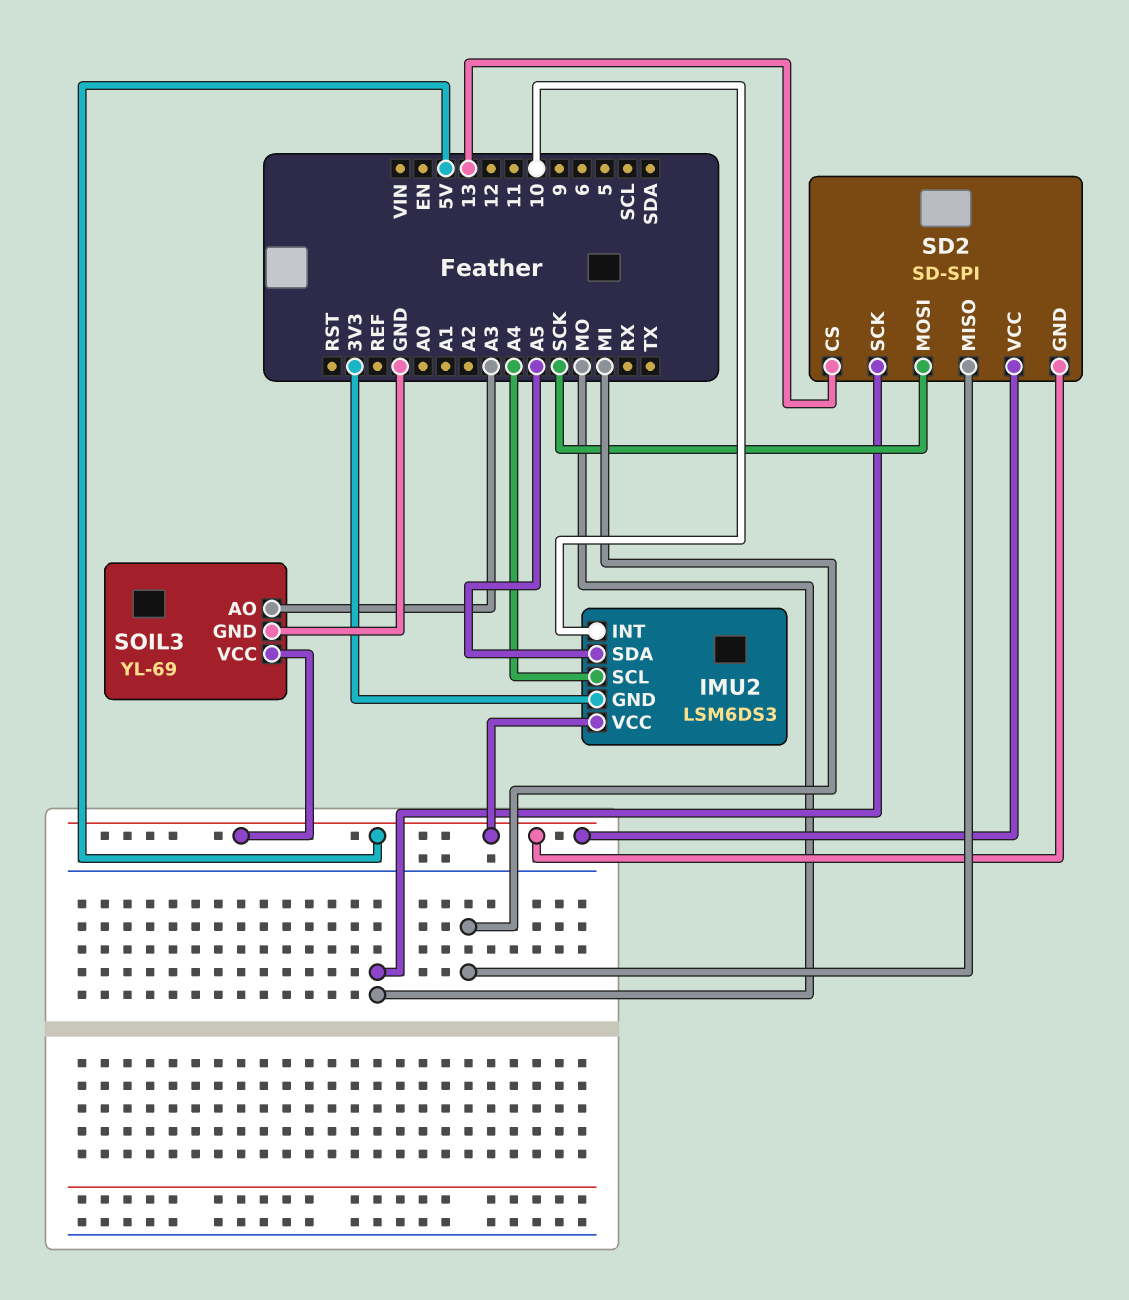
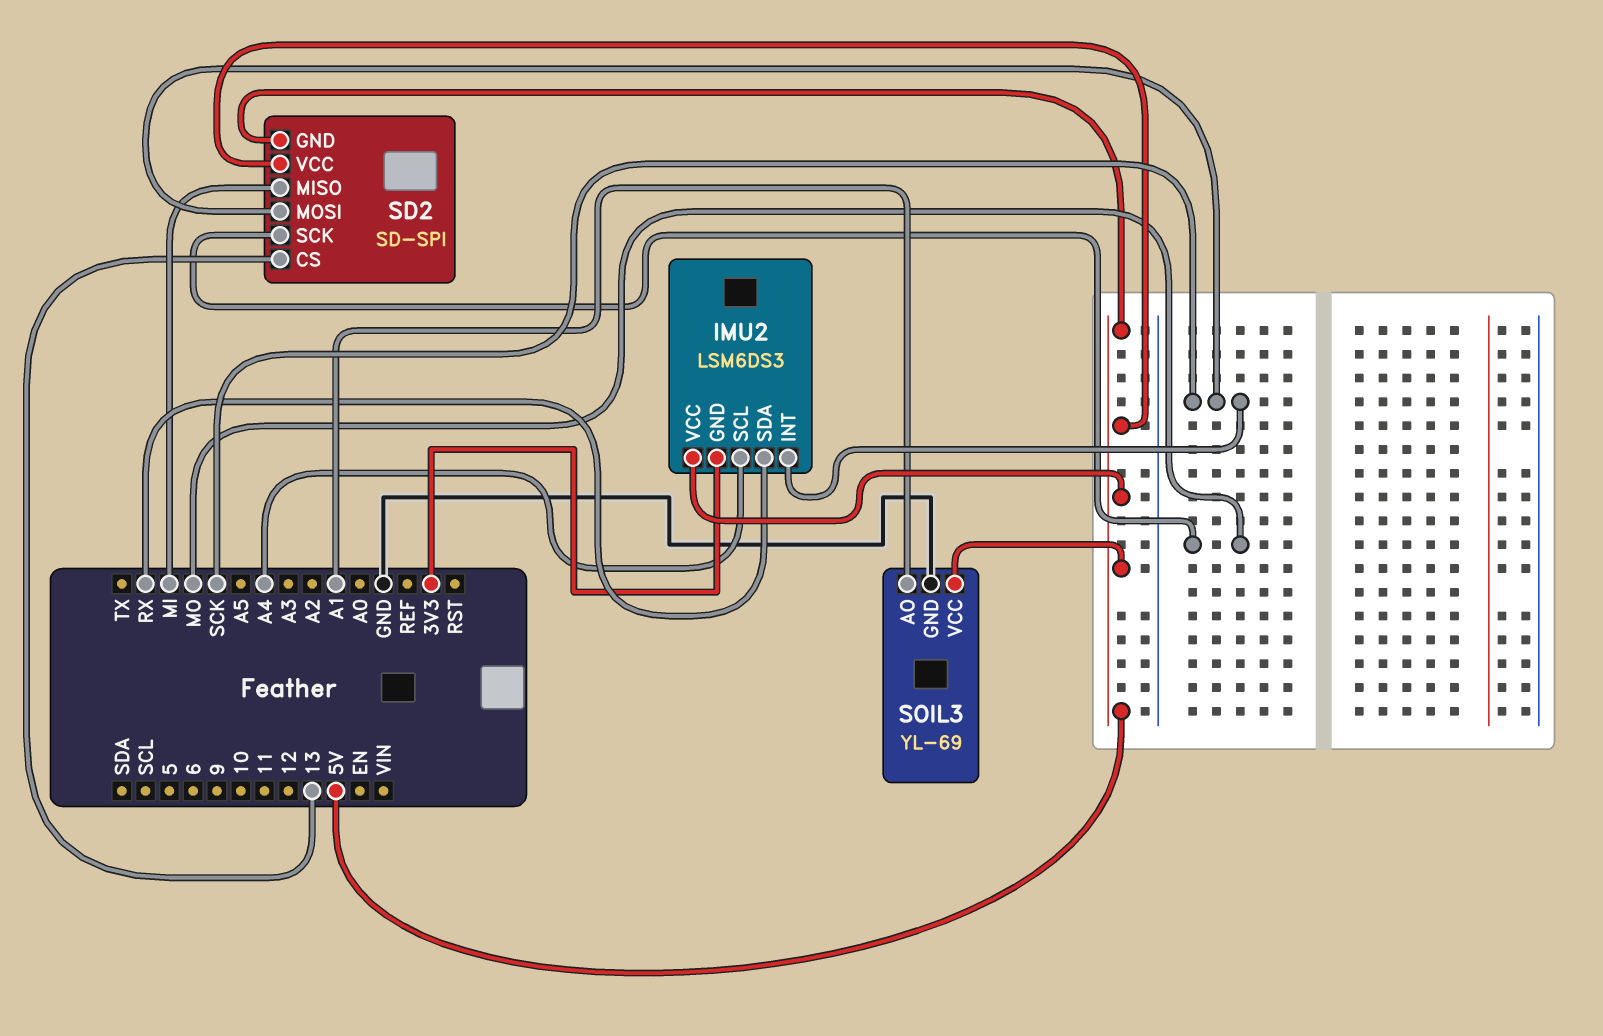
IMU2 pin INT: 10 -> SCK
IMU2 pin SDA: A5 -> RX
SOIL3 pin AO: A3 -> A1

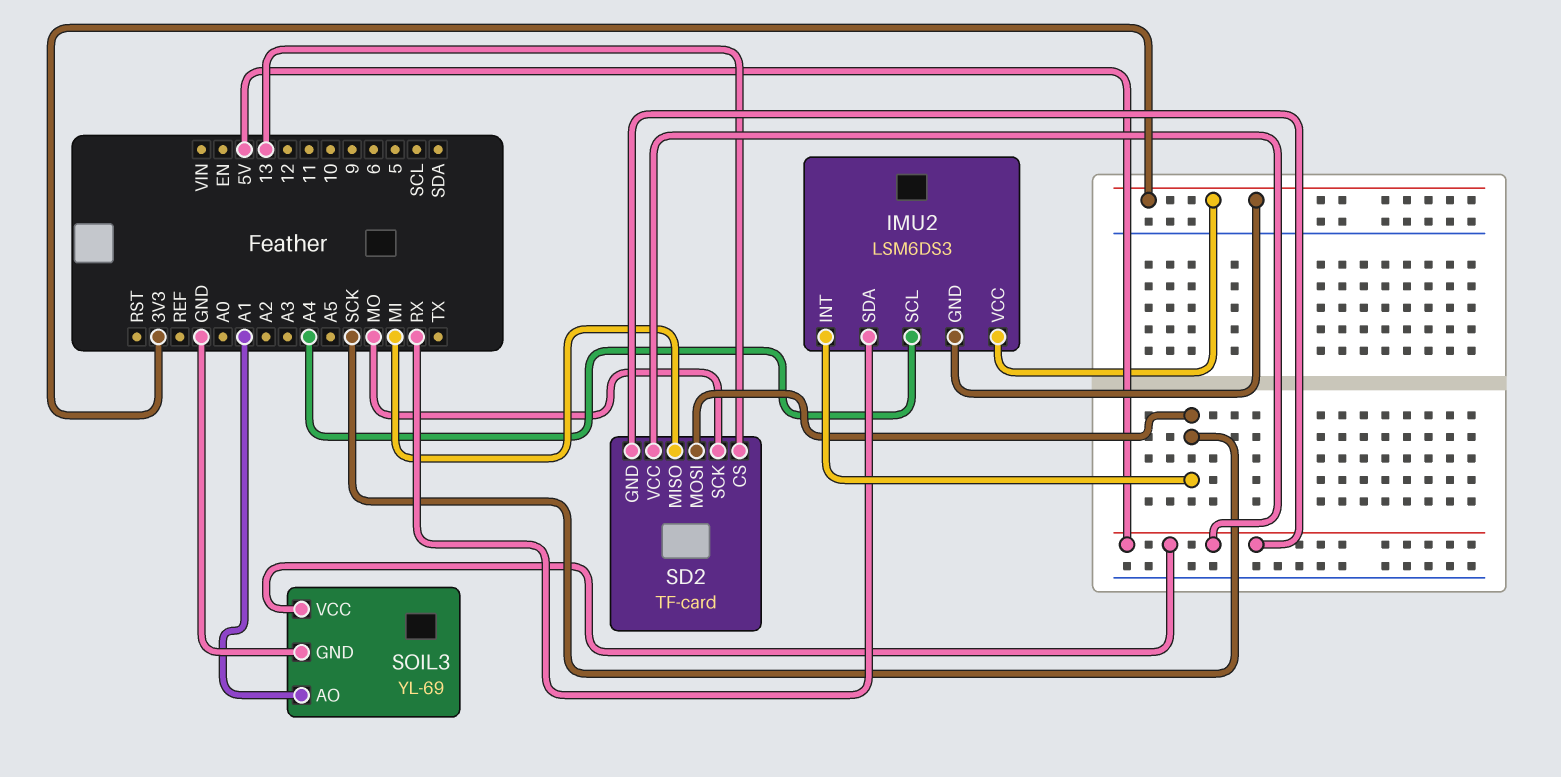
IMU2 pin VCC: 5V -> 3V3
SD2: SD-SPI -> TF-card

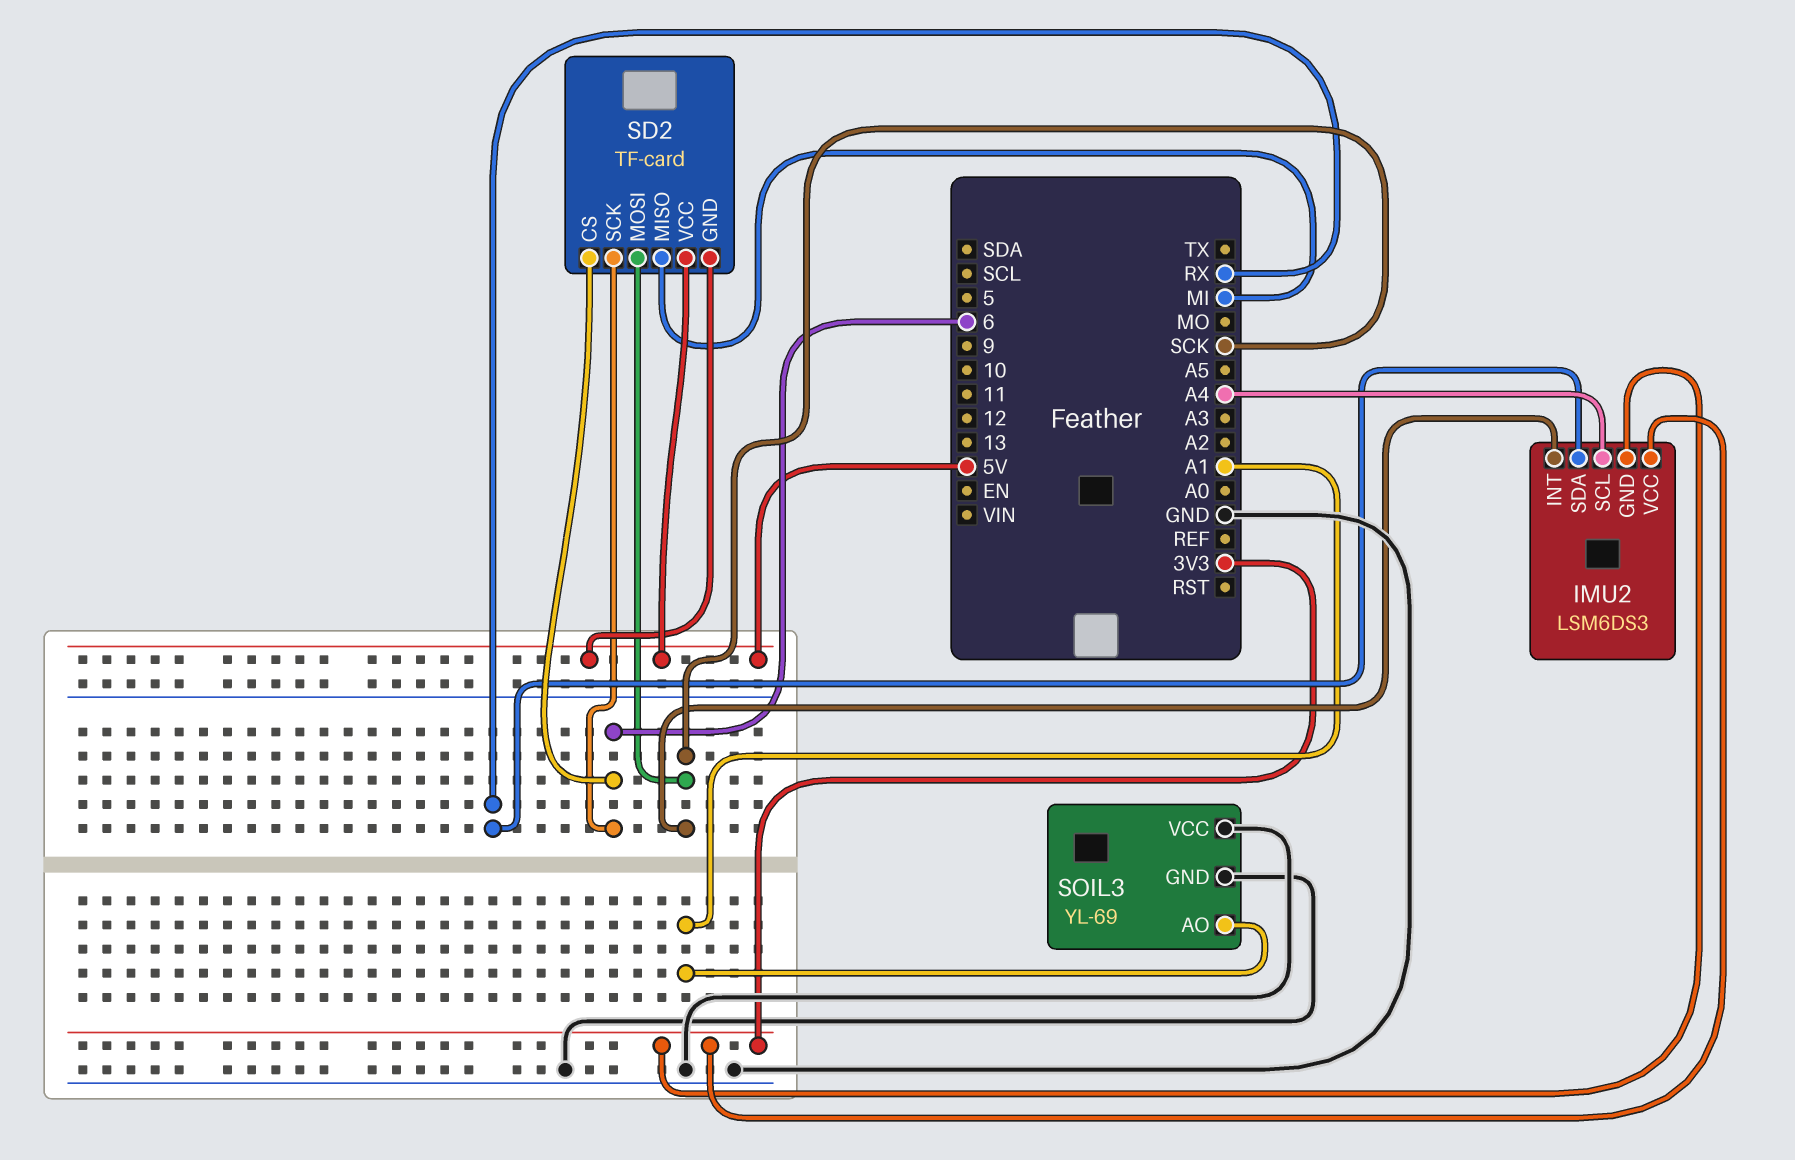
SD2 pin CS: 13 -> 6
SD2 pin SCK: MO -> 6
SOIL3 pin VCC: 5V -> GND

